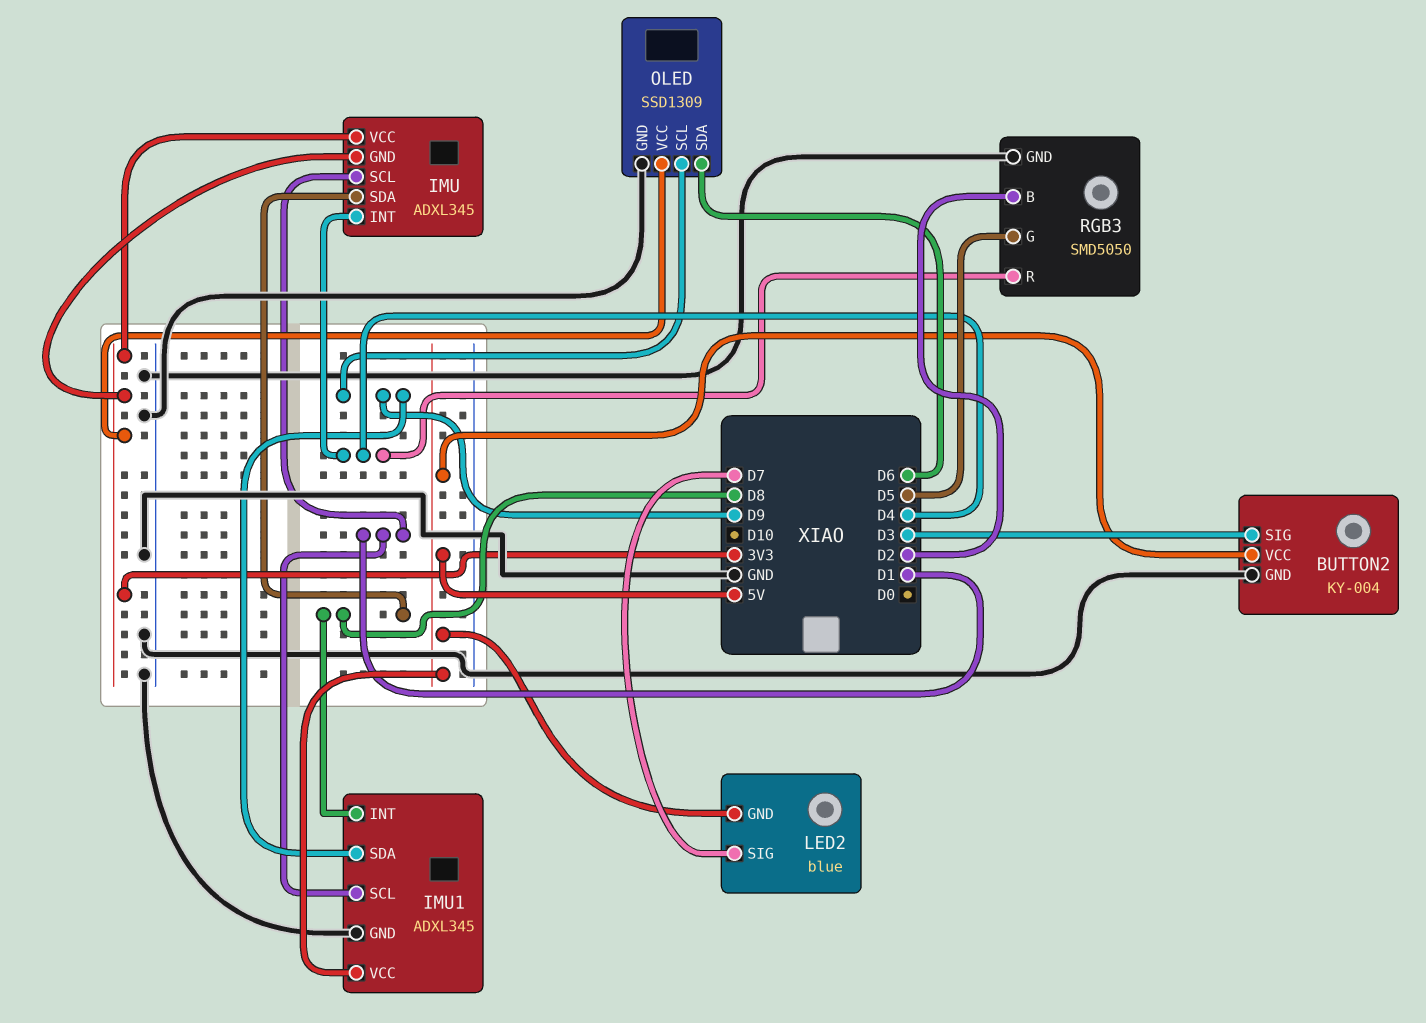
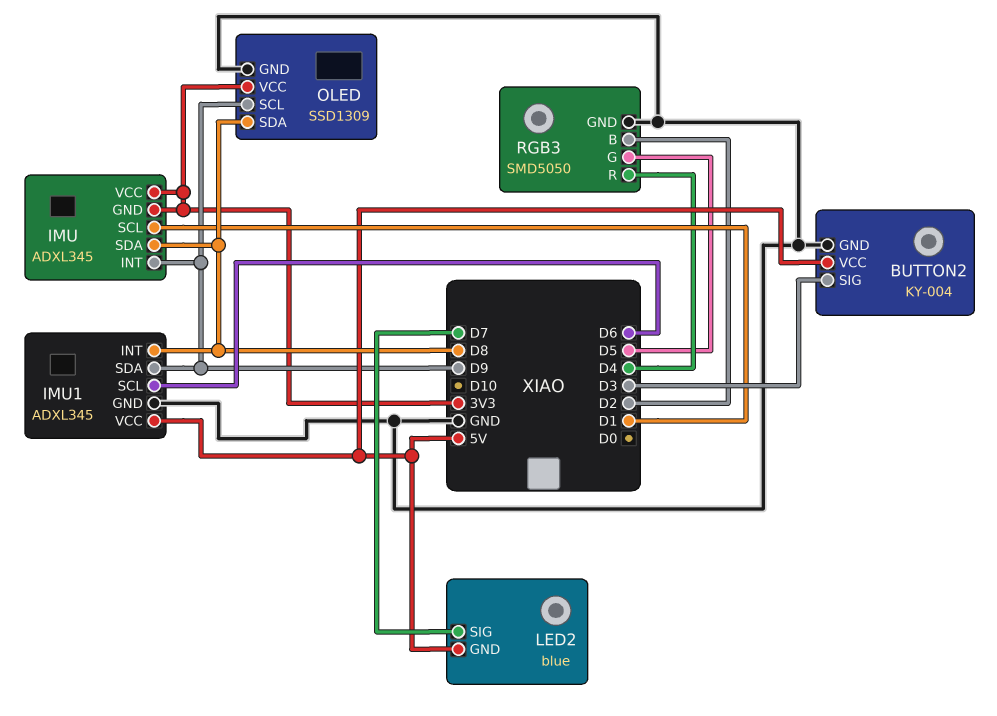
IMU pin INT: D4 -> D9
IMU1 pin SCL: D1 -> D6
OLED pin SDA: D6 -> D8

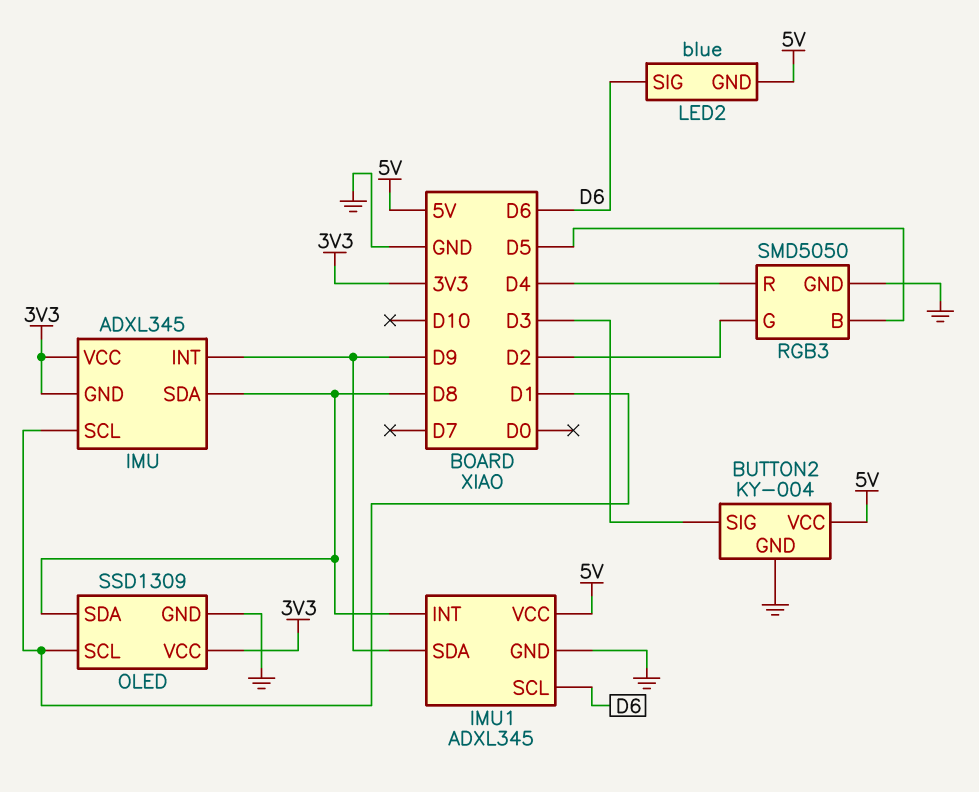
LED2 pin SIG: D7 -> D6
OLED pin SCL: D9 -> D1
RGB3 pin B: D2 -> D5
RGB3 pin G: D5 -> D2

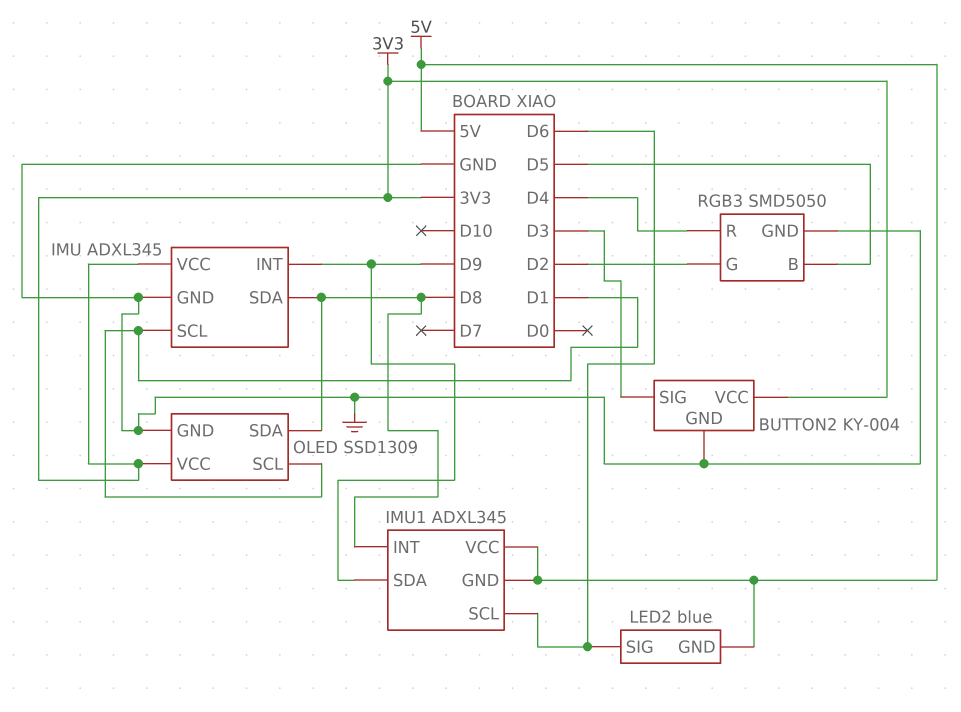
BUTTON2 pin VCC: 5V -> 3V3
IMU pin GND: 3V3 -> GND
IMU1 pin GND: GND -> 5V

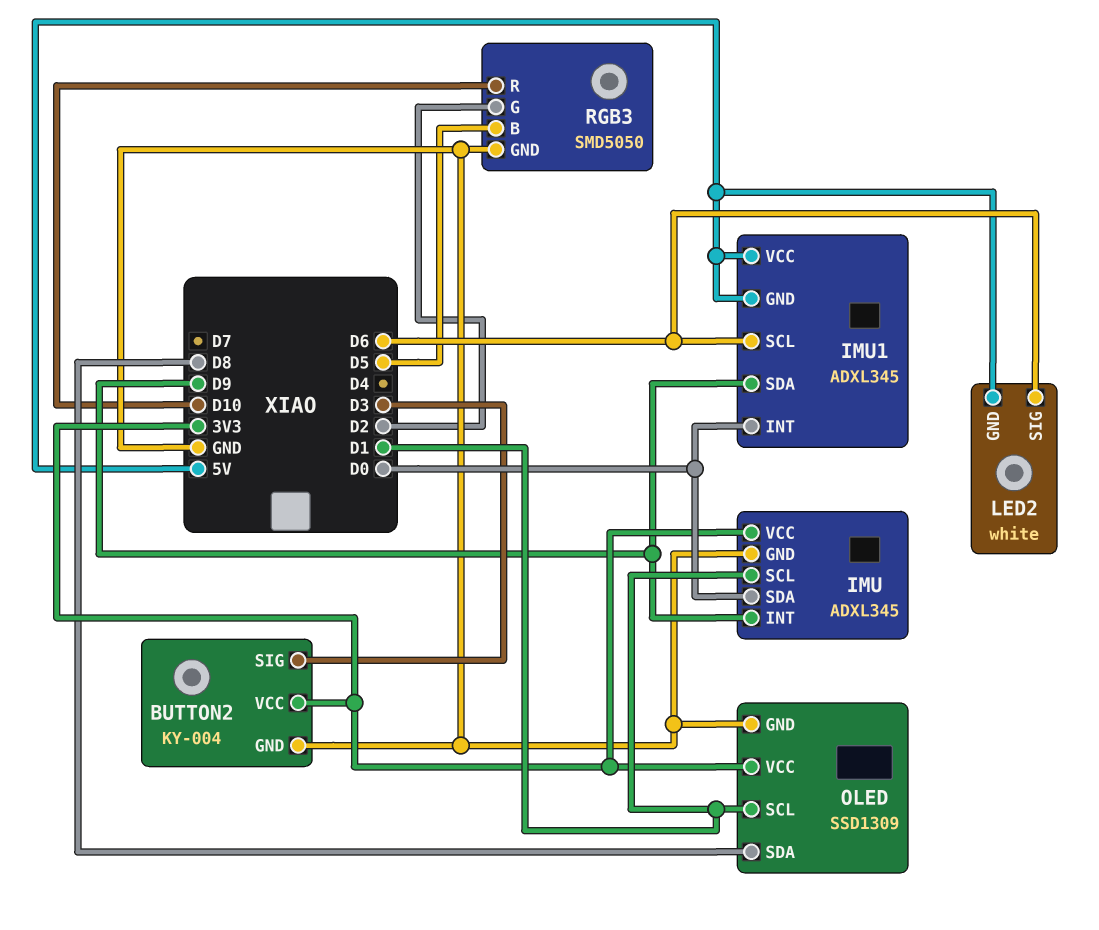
IMU pin SDA: D8 -> D0
IMU1 pin INT: D8 -> D0
LED2: blue -> white
RGB3 pin R: D4 -> D10

